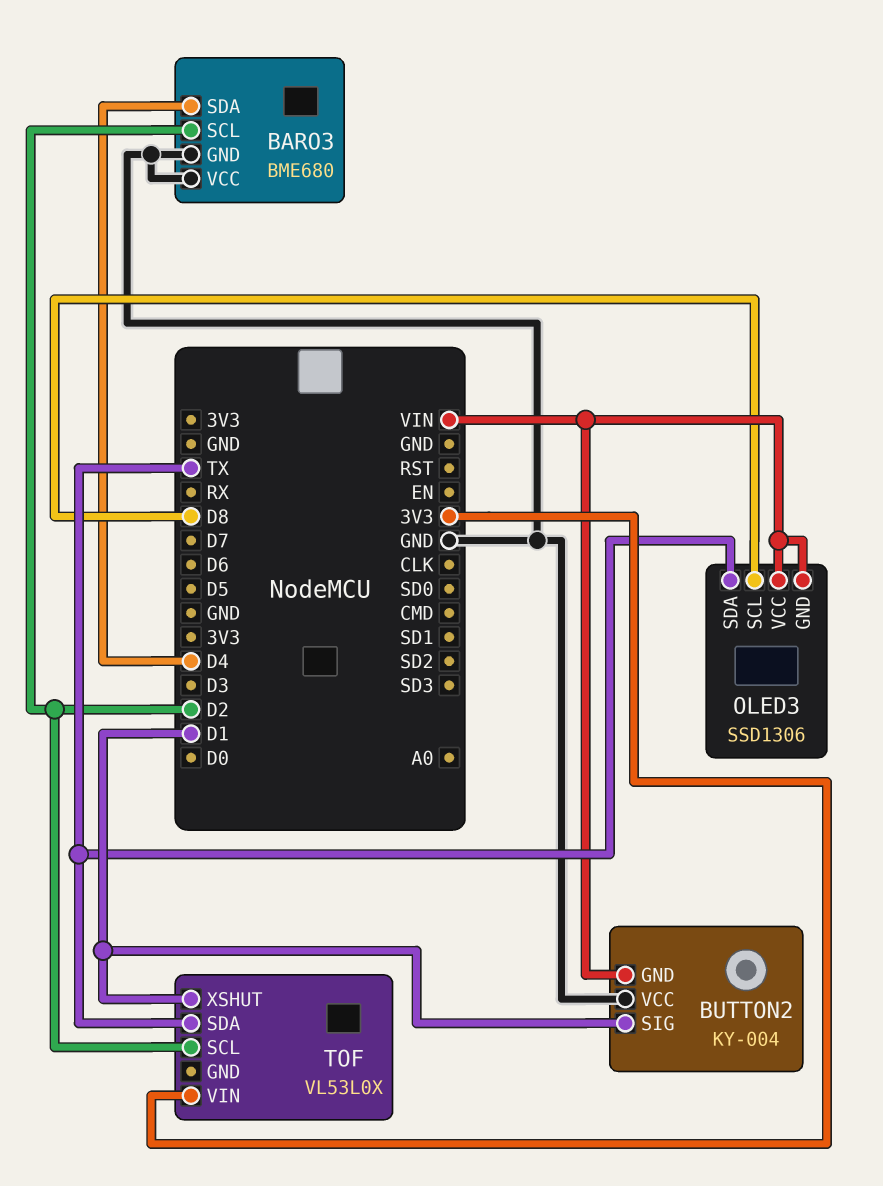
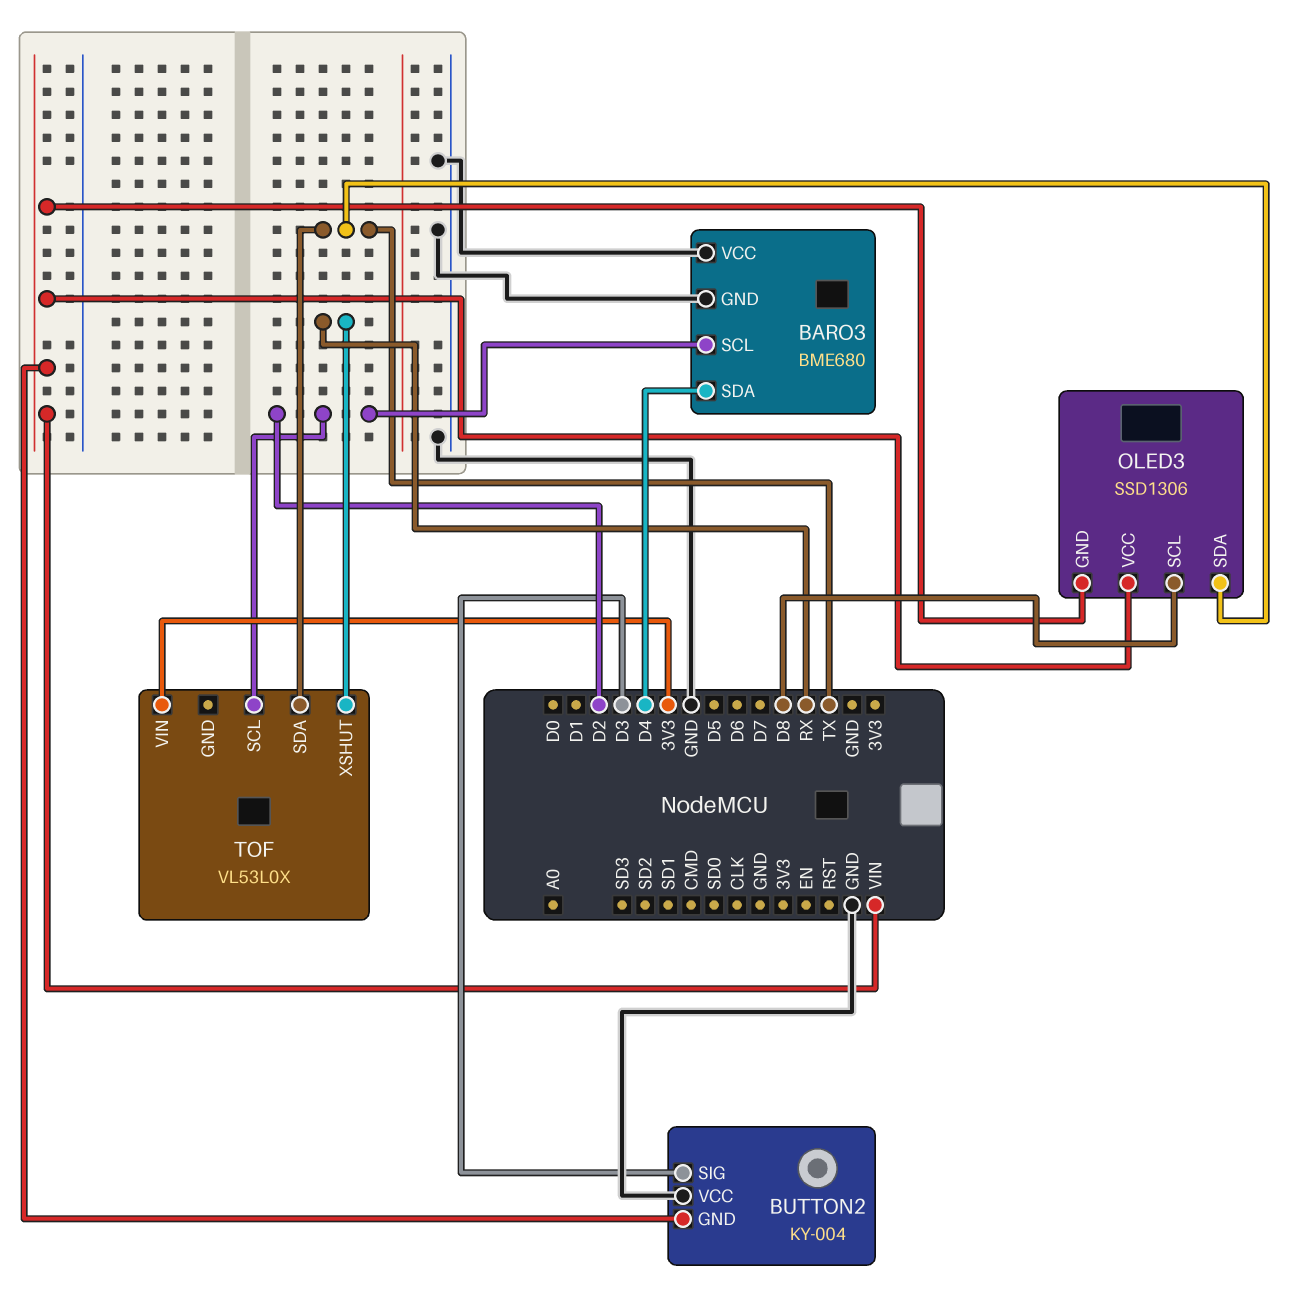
BUTTON2 pin SIG: D1 -> D3
TOF pin XSHUT: D1 -> RX

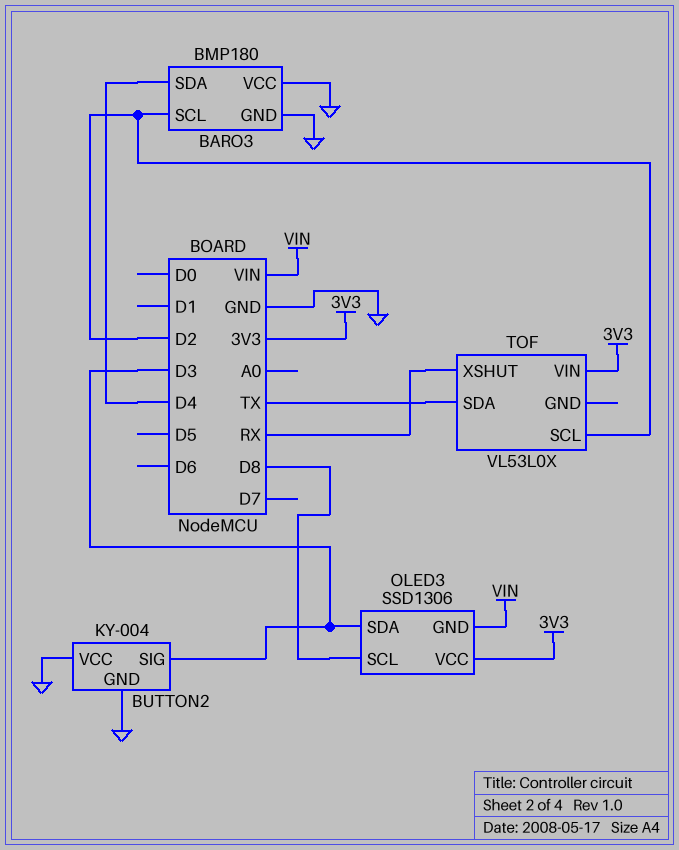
BARO3: BME680 -> BMP180
BUTTON2 pin GND: VIN -> GND
OLED3 pin SDA: TX -> D3
OLED3 pin VCC: VIN -> 3V3

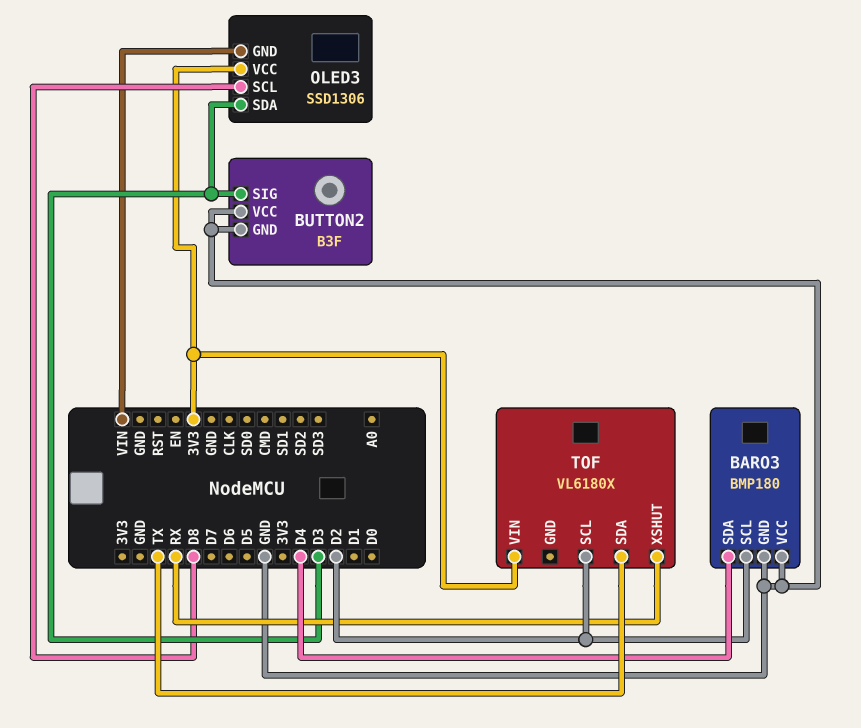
BUTTON2: KY-004 -> B3F
TOF: VL53L0X -> VL6180X

